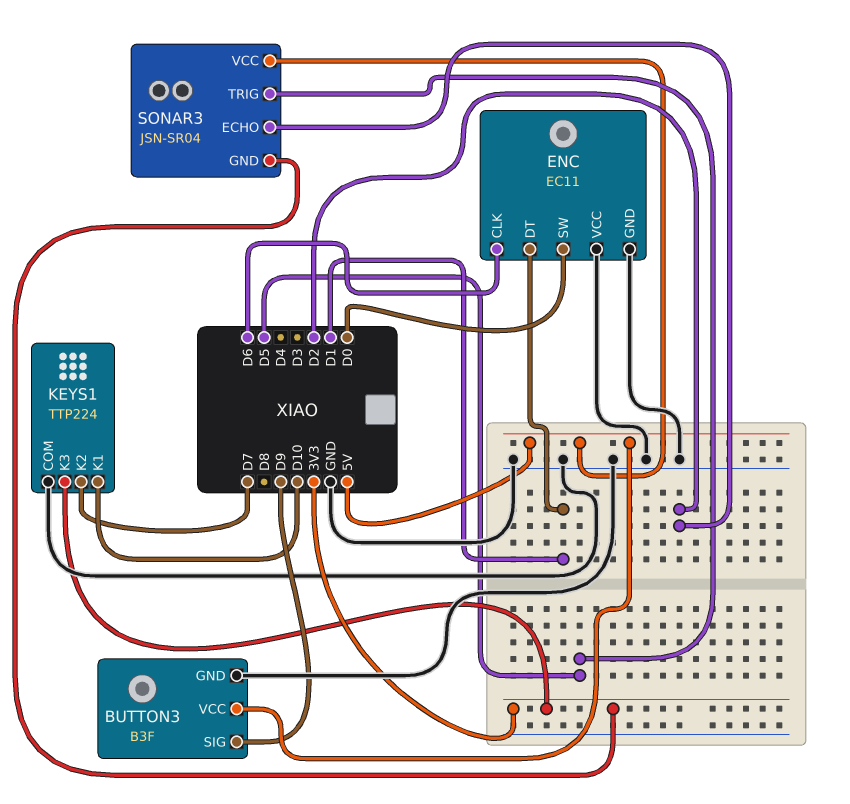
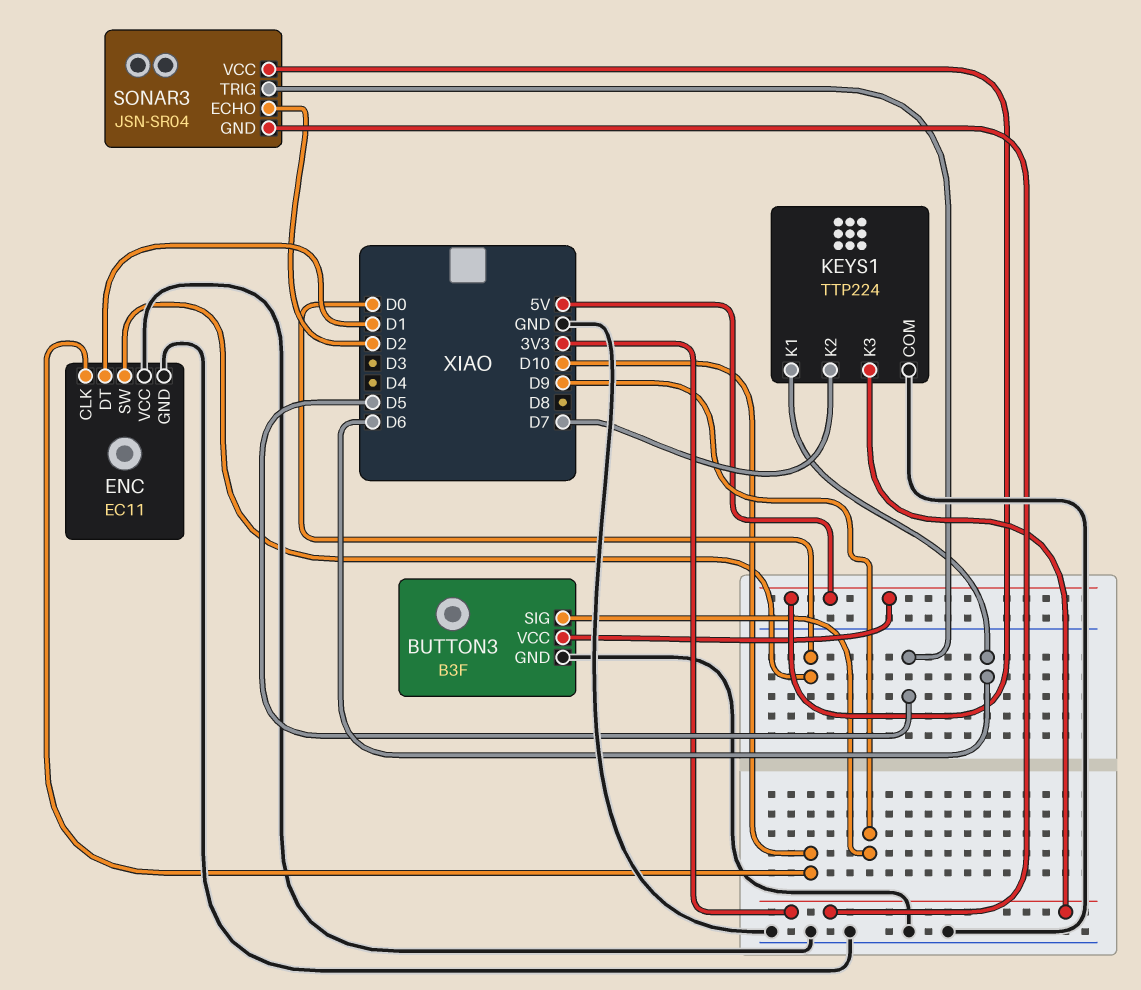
ENC pin CLK: D6 -> D10
KEYS1 pin K1: D10 -> D6

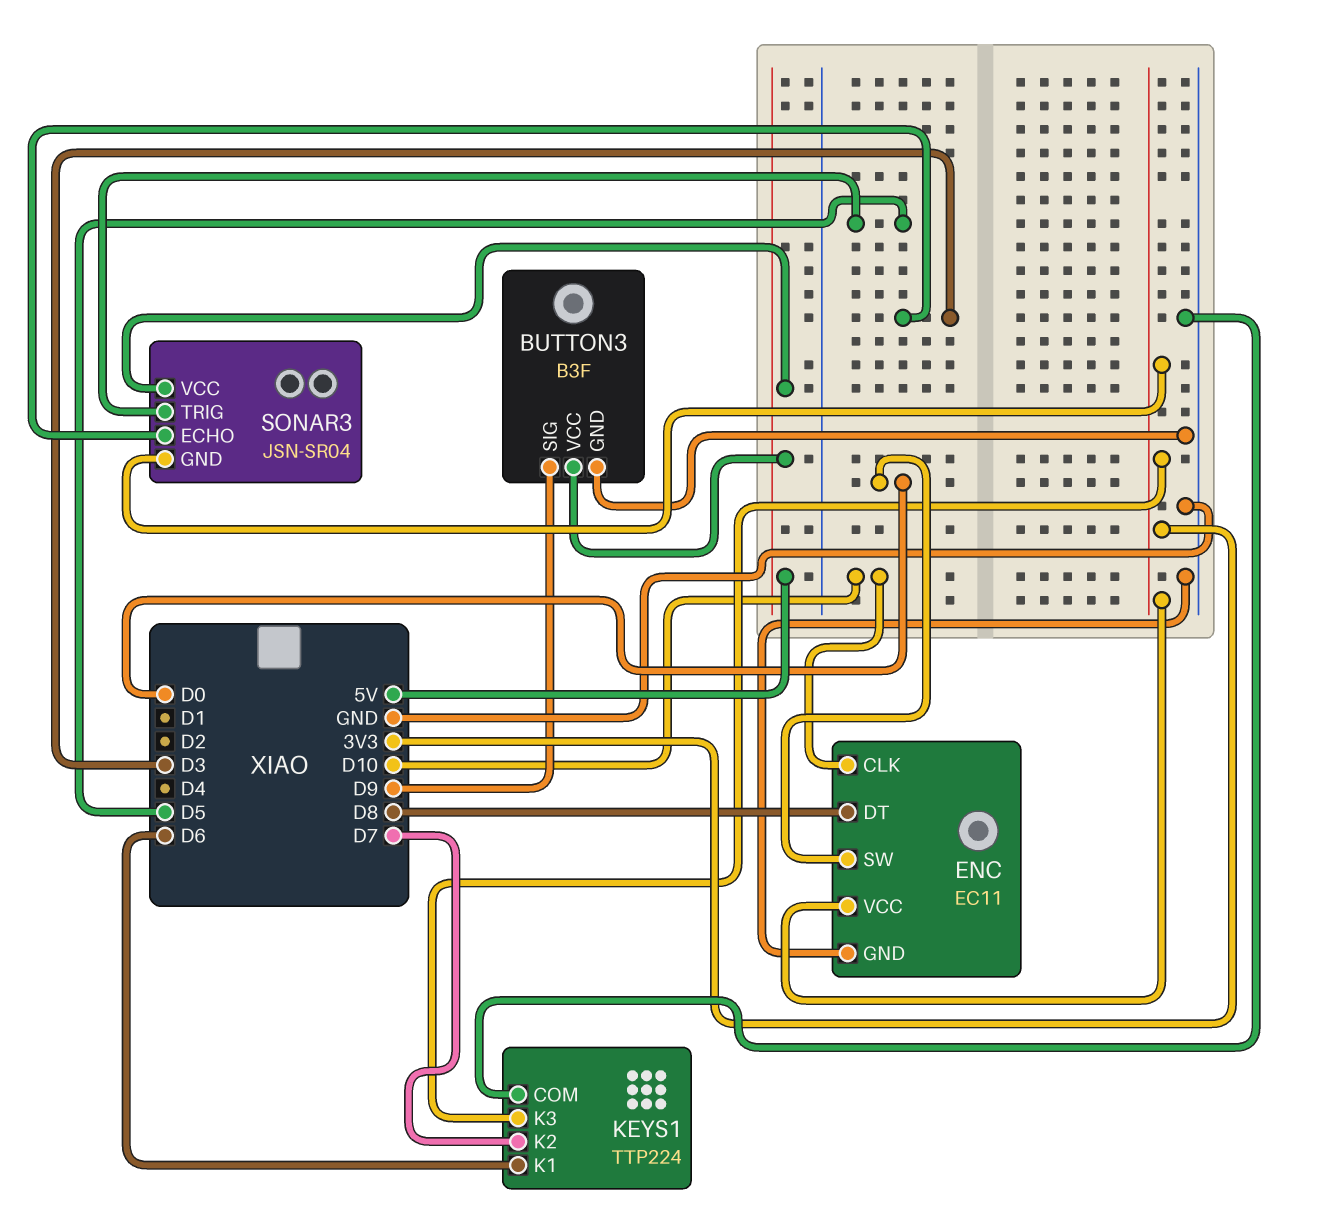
ENC pin DT: D1 -> D8
ENC pin VCC: GND -> 3V3
SONAR3 pin ECHO: D2 -> D3

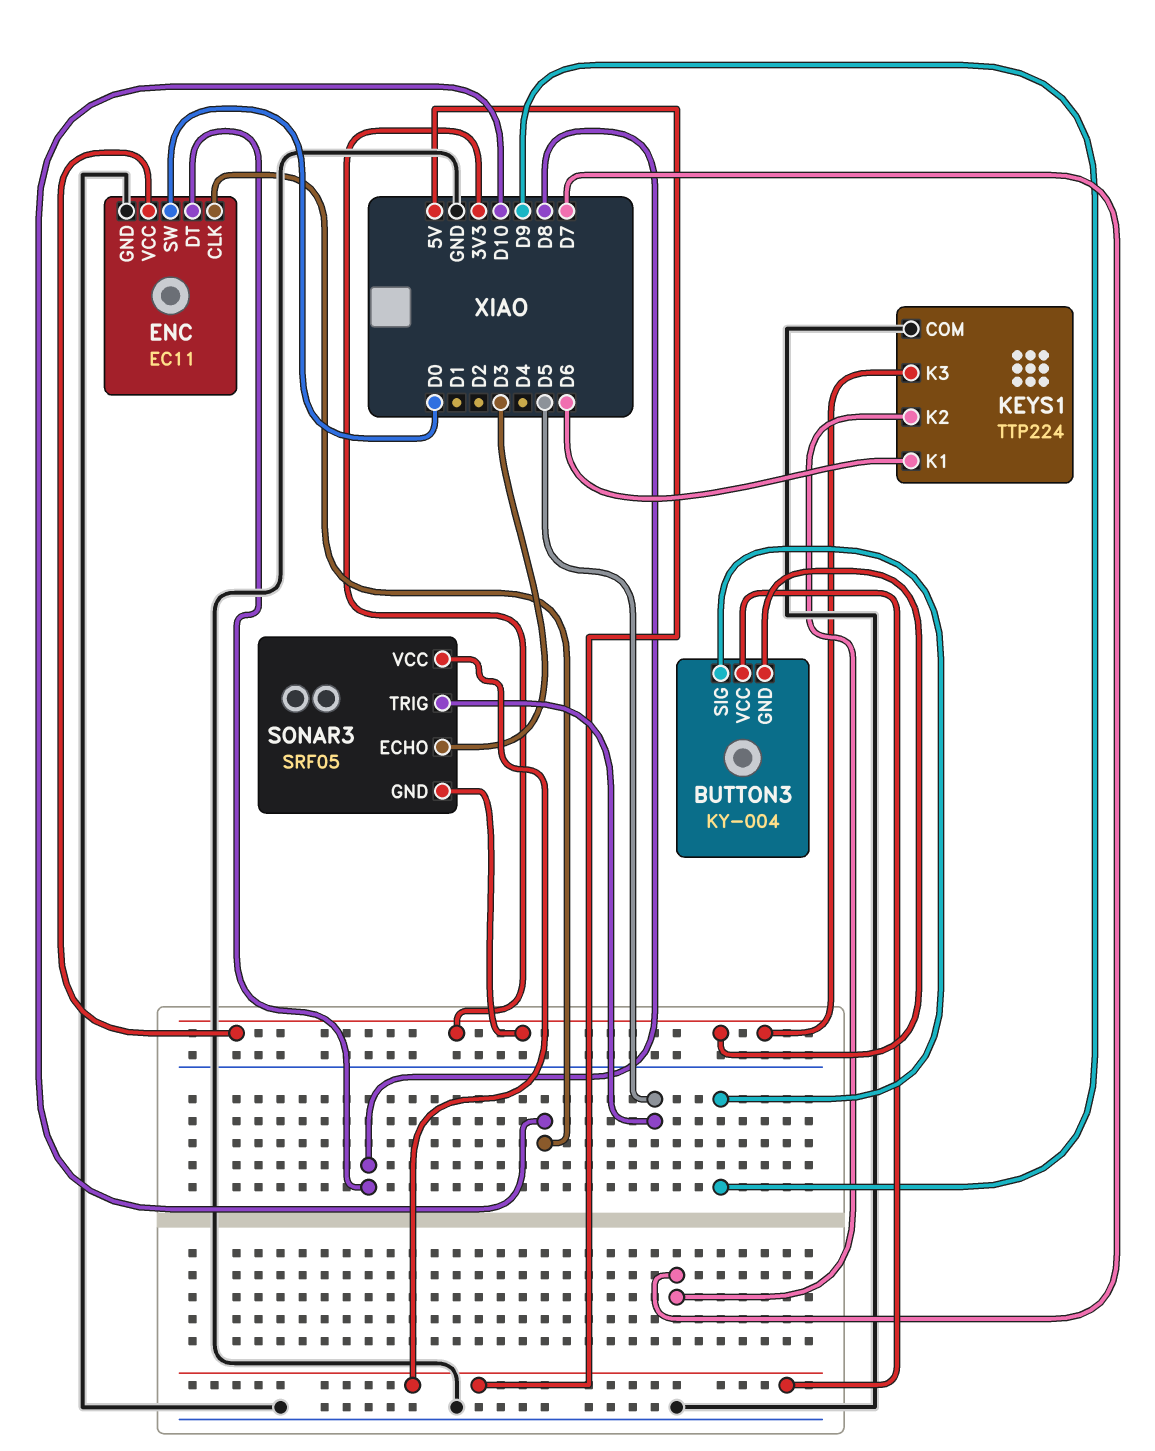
BUTTON3: B3F -> KY-004
BUTTON3 pin GND: GND -> 3V3
SONAR3: JSN-SR04 -> SRF05

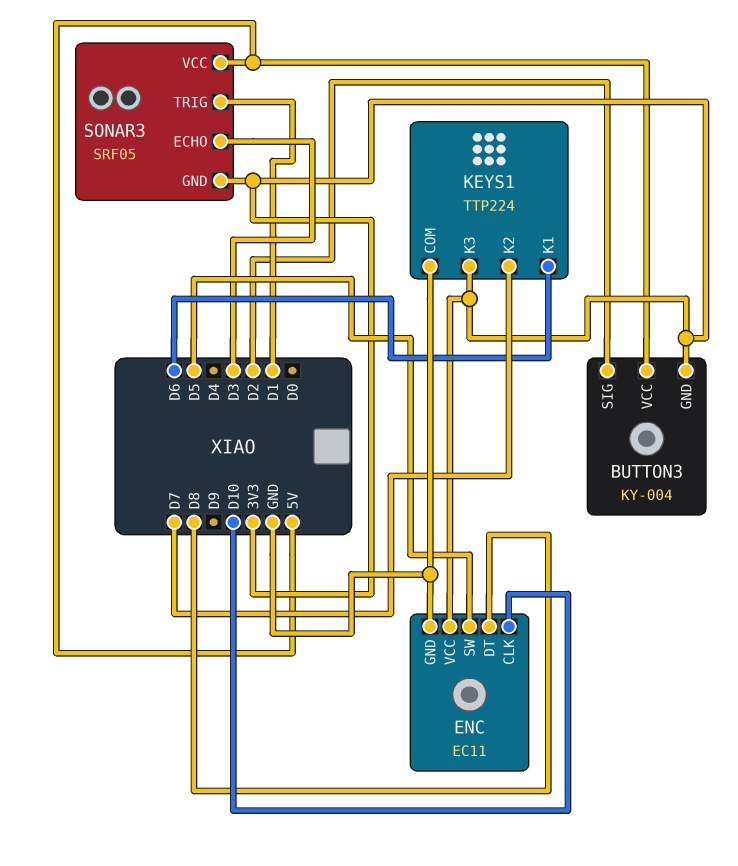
BUTTON3 pin SIG: D9 -> D2
ENC pin SW: D0 -> D5
SONAR3 pin TRIG: D5 -> D1

